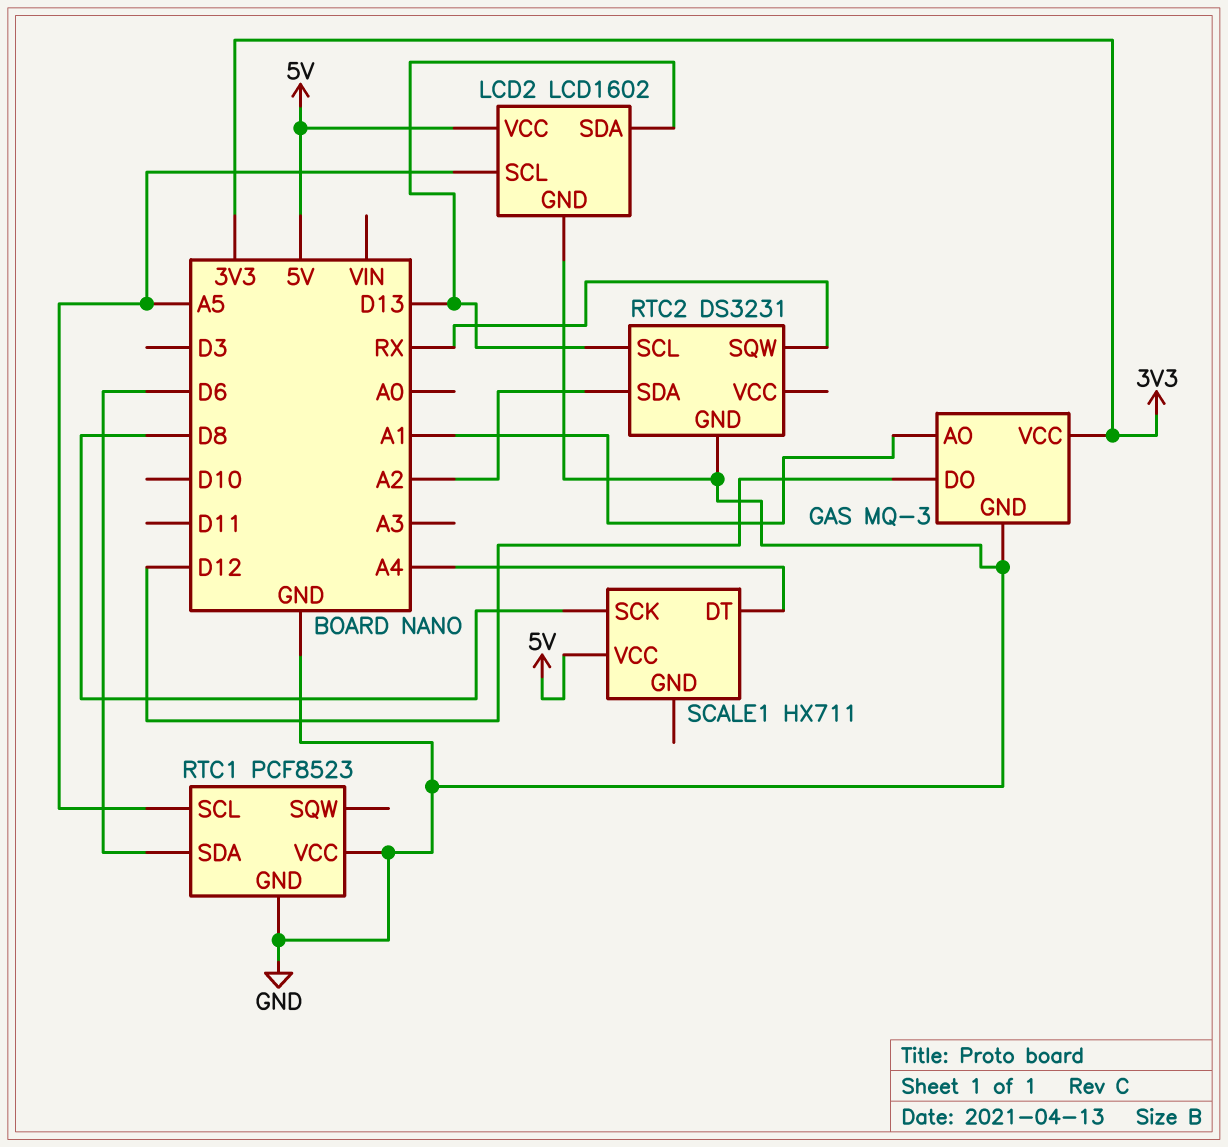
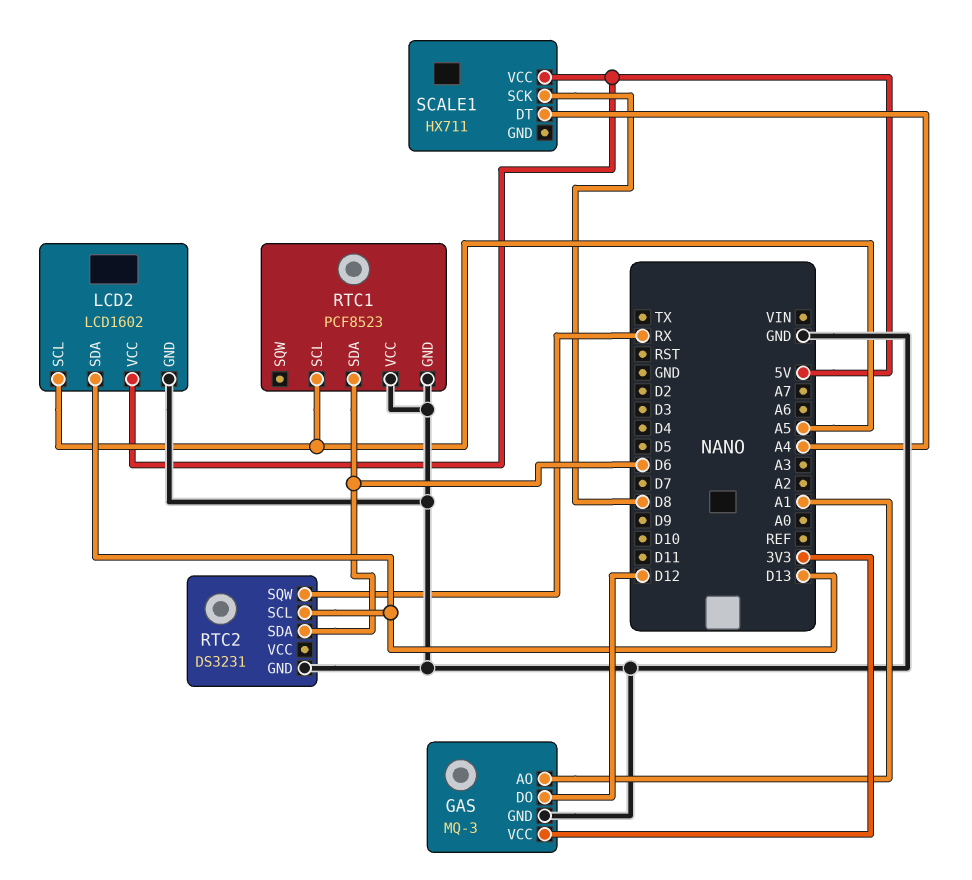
RTC2 pin SDA: A2 -> D6

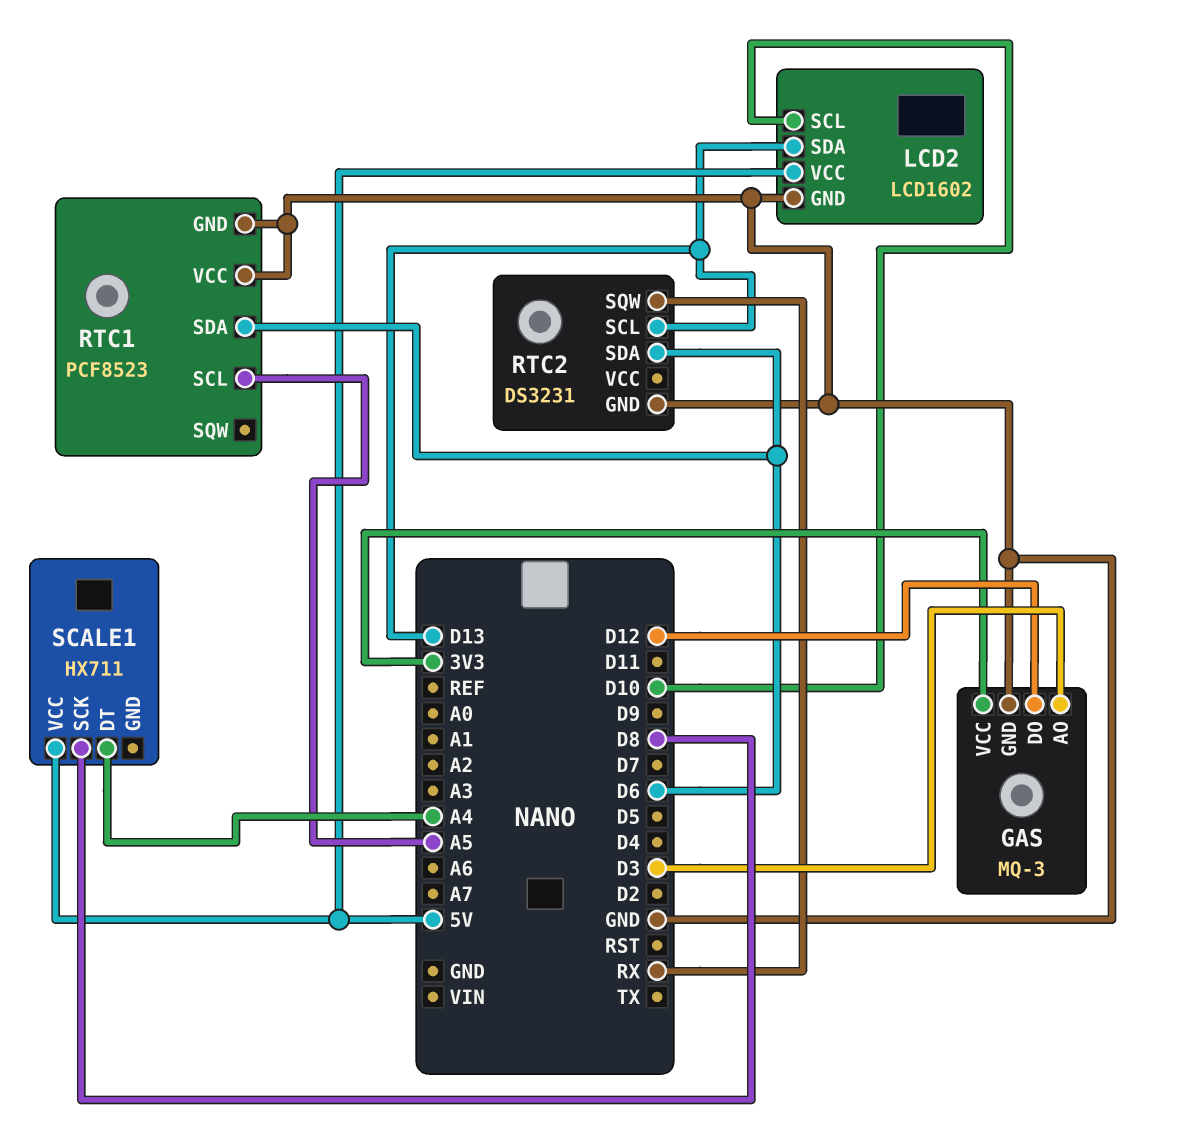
GAS pin AO: A1 -> D3
LCD2 pin SCL: A5 -> D10

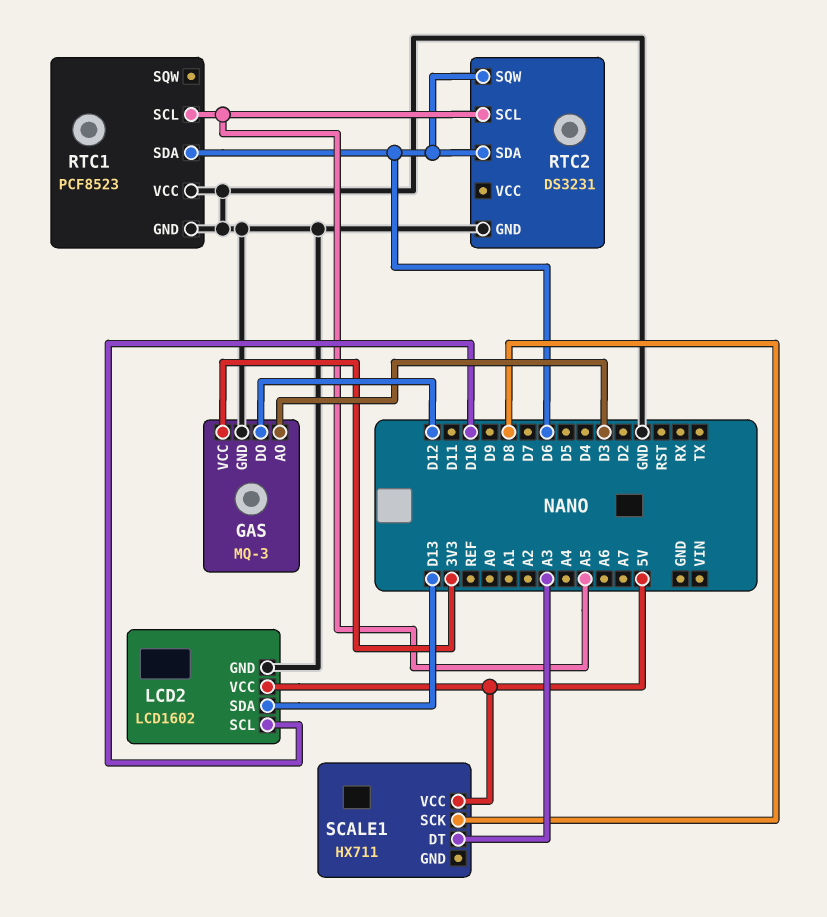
RTC2 pin SCL: D13 -> A5
RTC2 pin SQW: RX -> D6
SCALE1 pin DT: A4 -> A3

